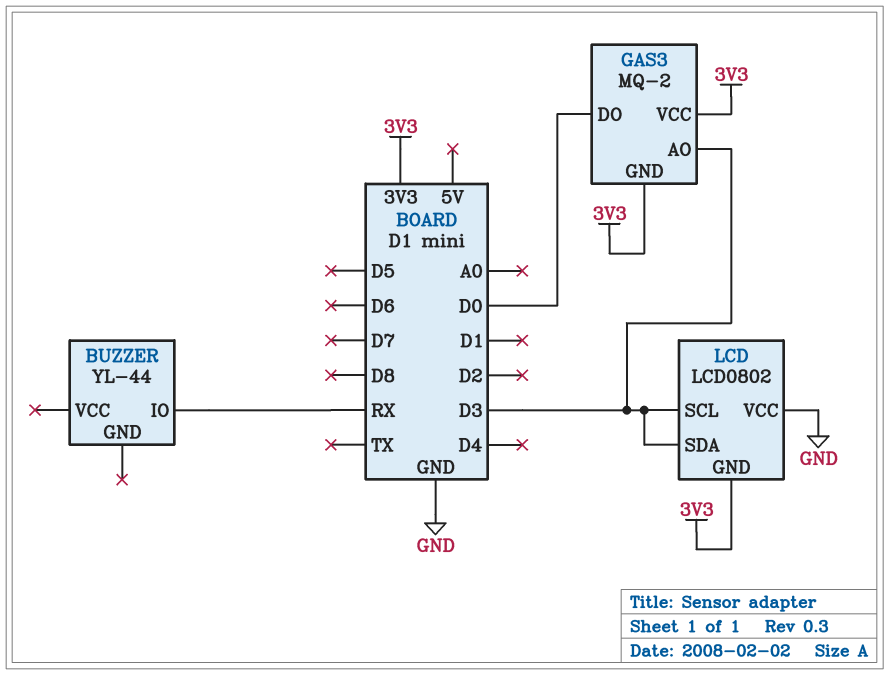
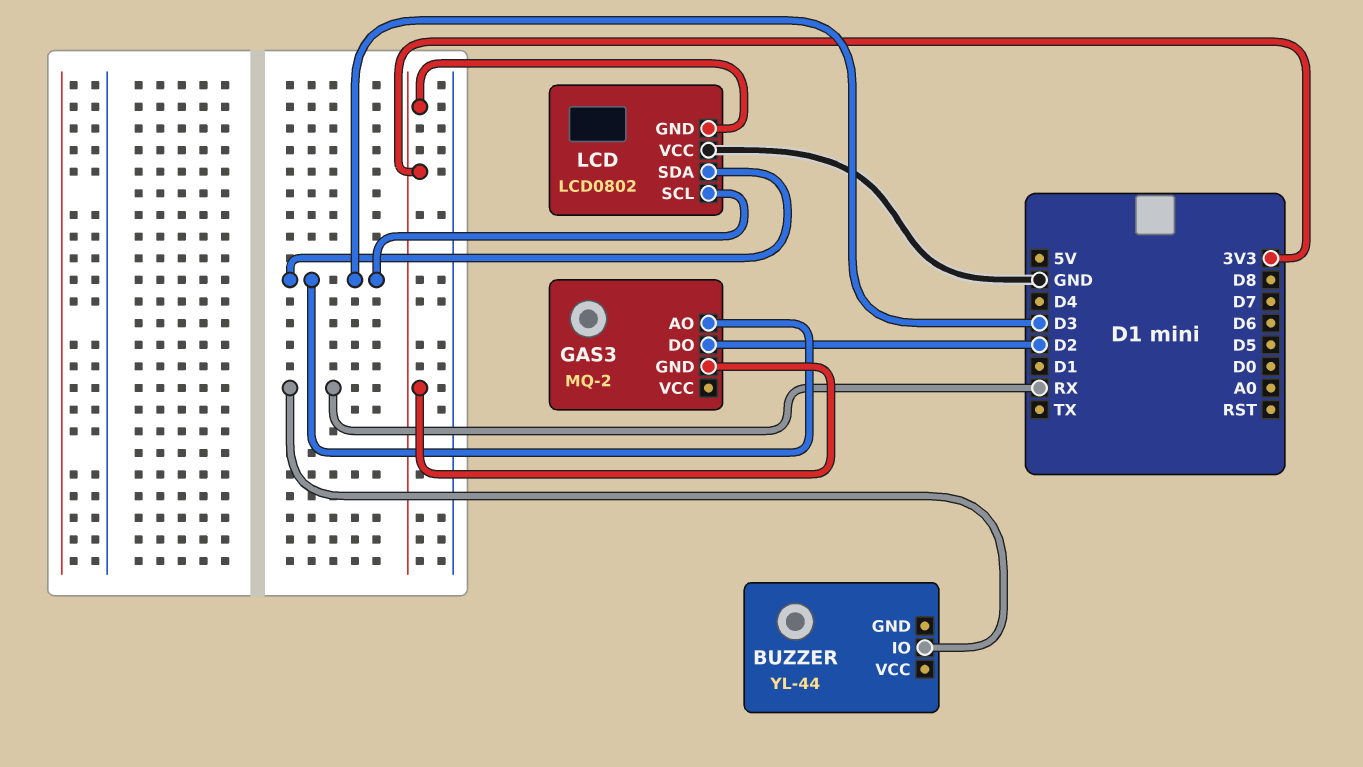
GAS3 pin DO: D0 -> D2
GAS3 pin VCC: 3V3 -> none

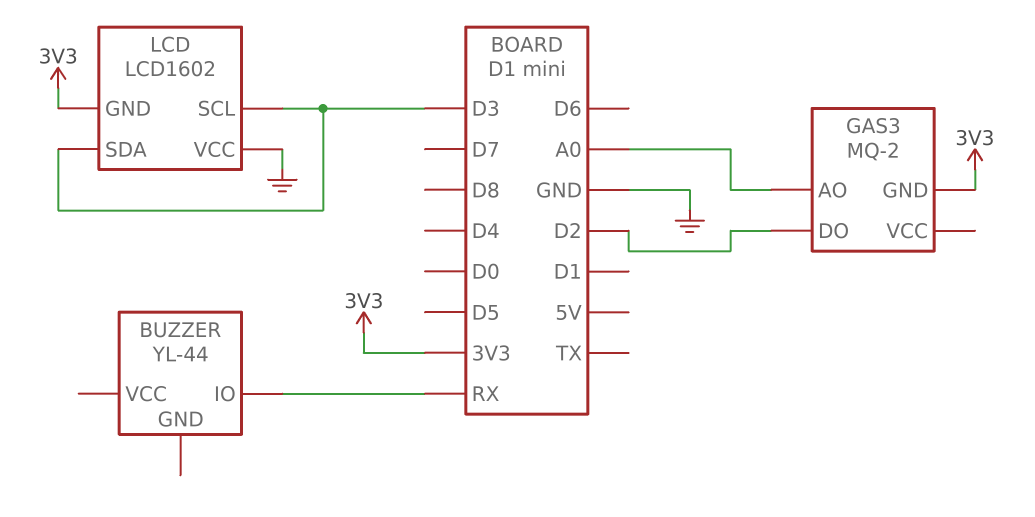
GAS3 pin AO: D3 -> A0
LCD: LCD0802 -> LCD1602

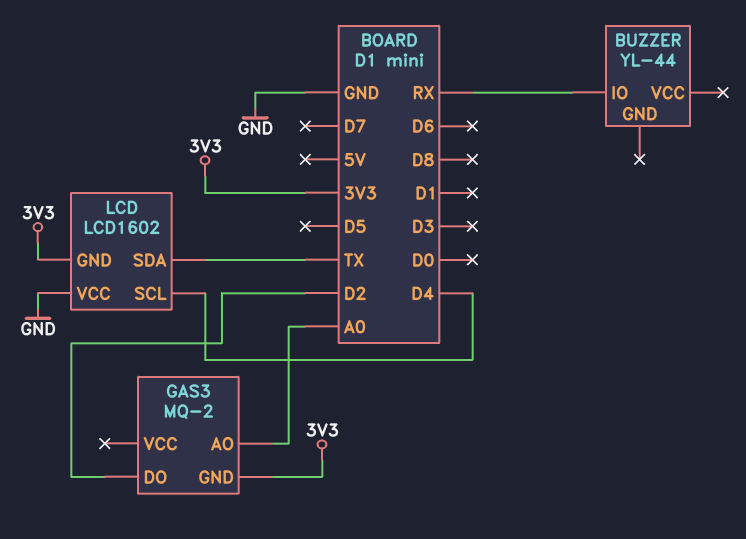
LCD pin SCL: D3 -> D4
LCD pin SDA: D3 -> TX

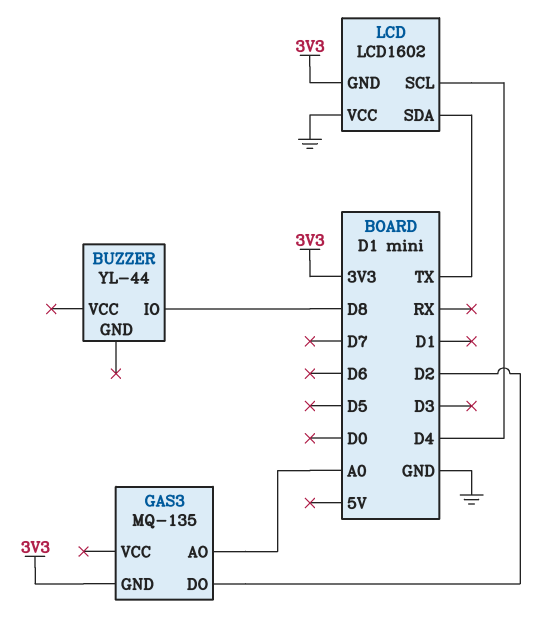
BUZZER pin IO: RX -> D8
GAS3: MQ-2 -> MQ-135

